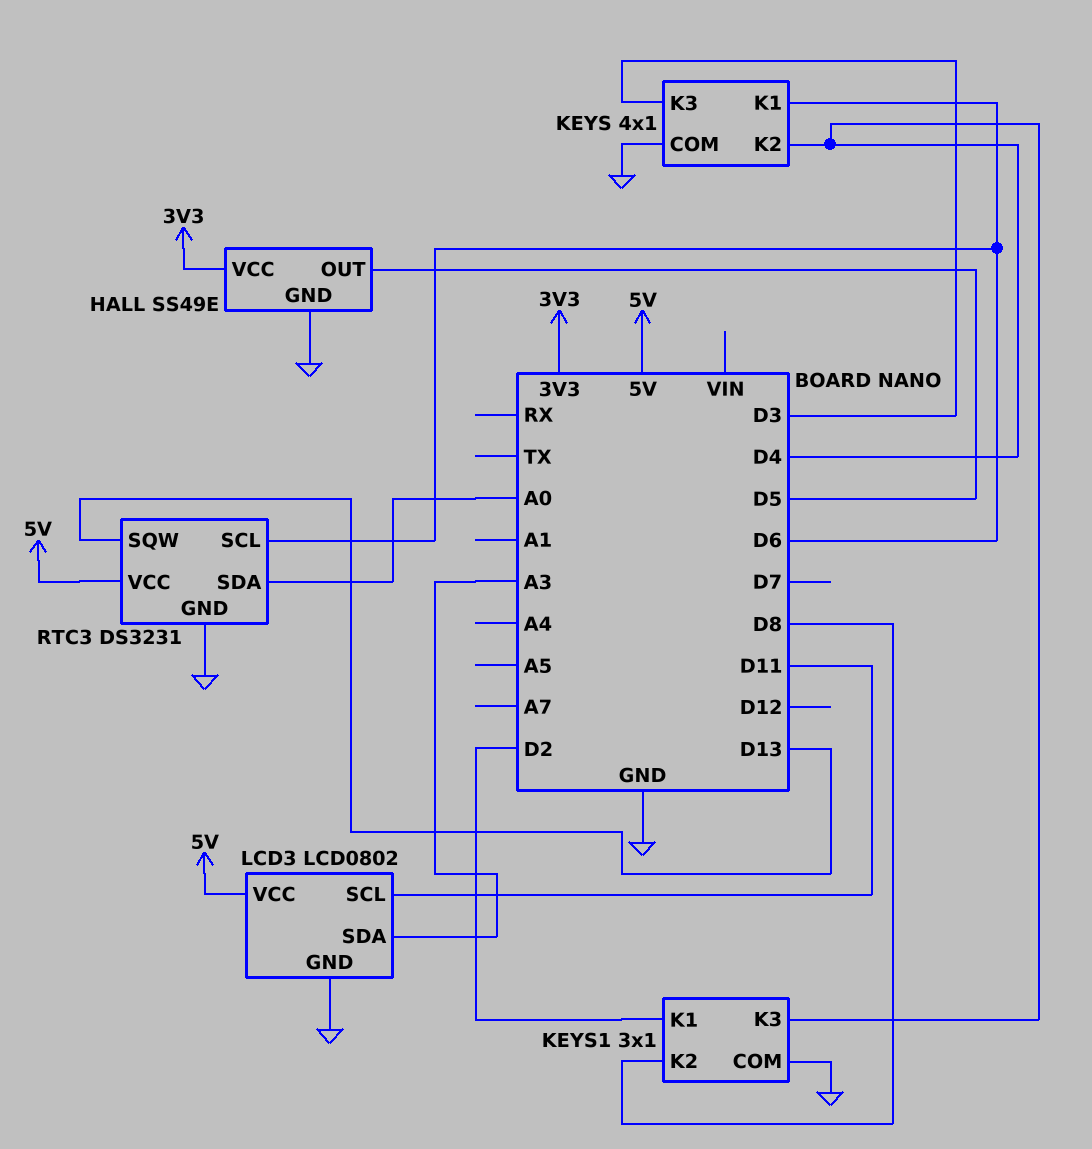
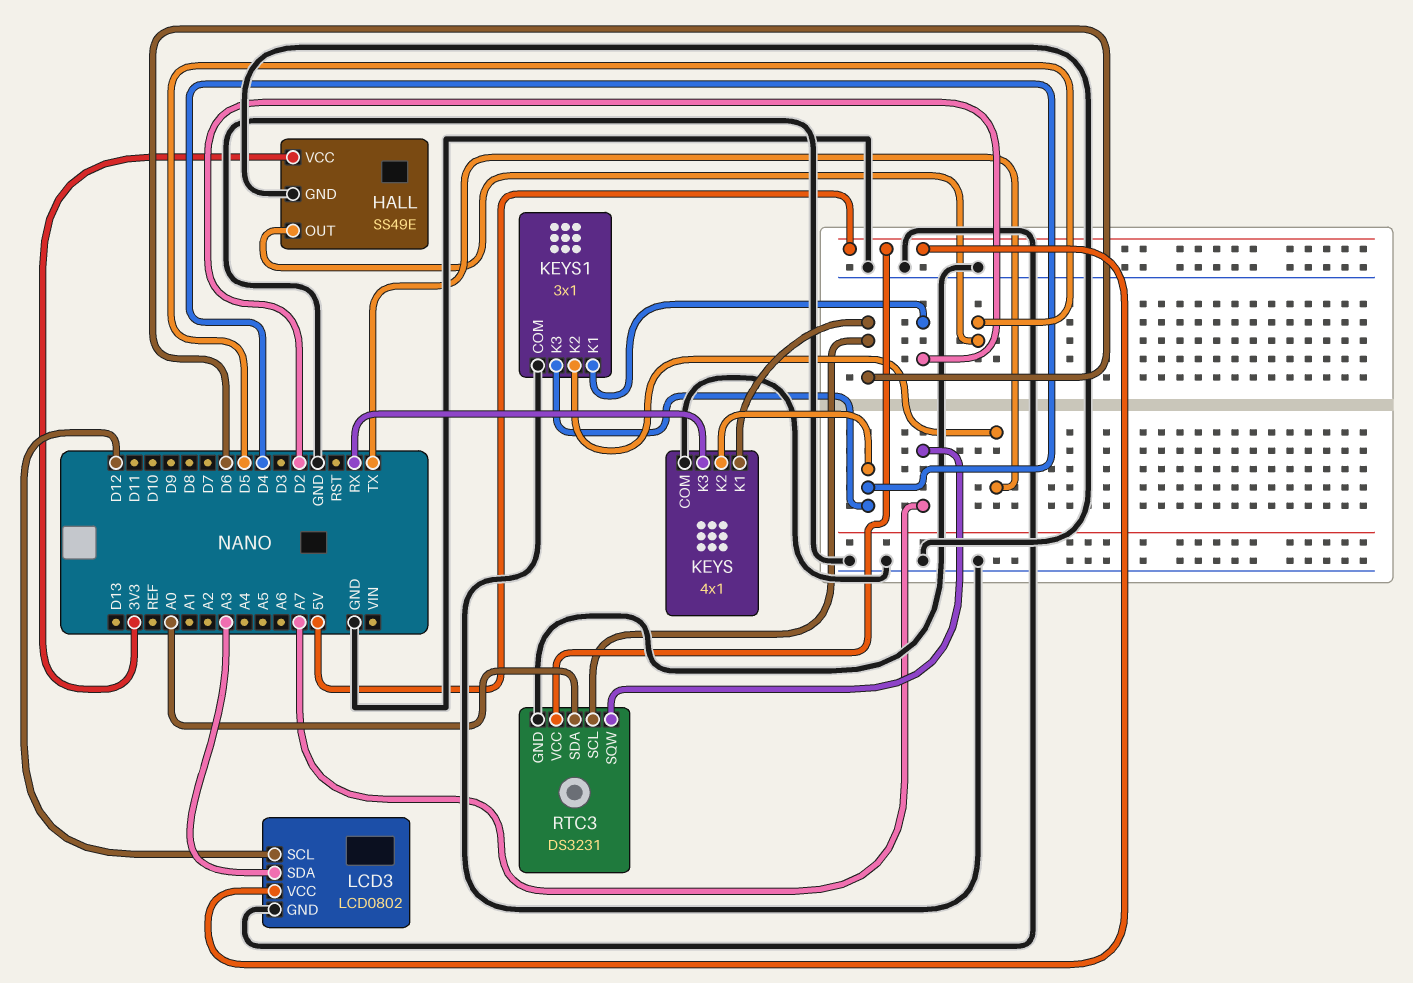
KEYS pin K3: D3 -> RX
KEYS1 pin K2: D8 -> TX
LCD3 pin SCL: D11 -> D12
RTC3 pin SQW: D13 -> A7

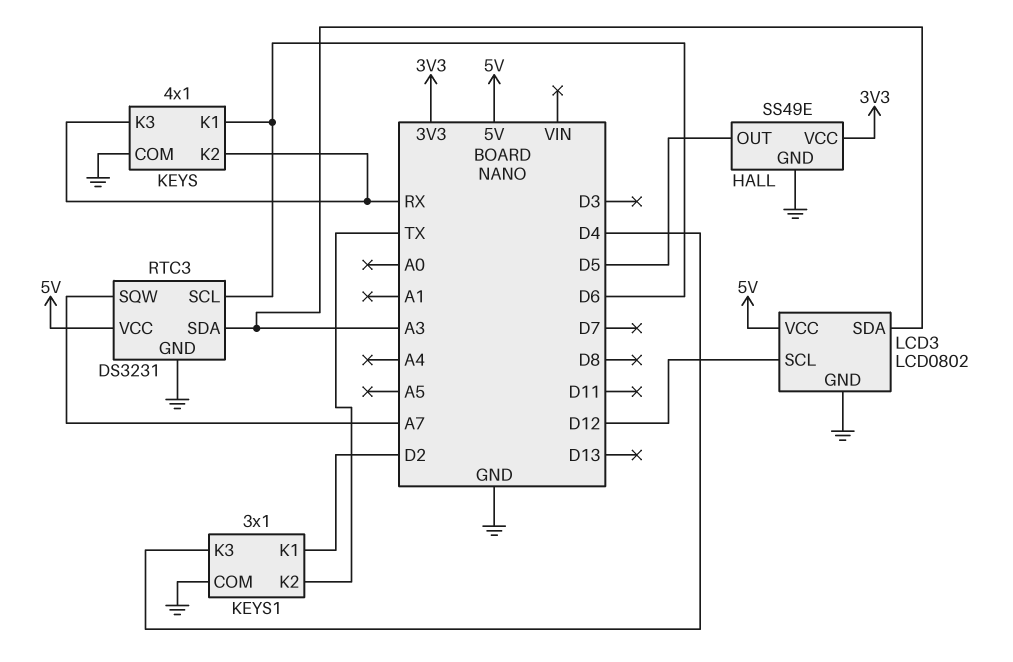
KEYS pin K2: D4 -> RX
RTC3 pin SDA: A0 -> A3

